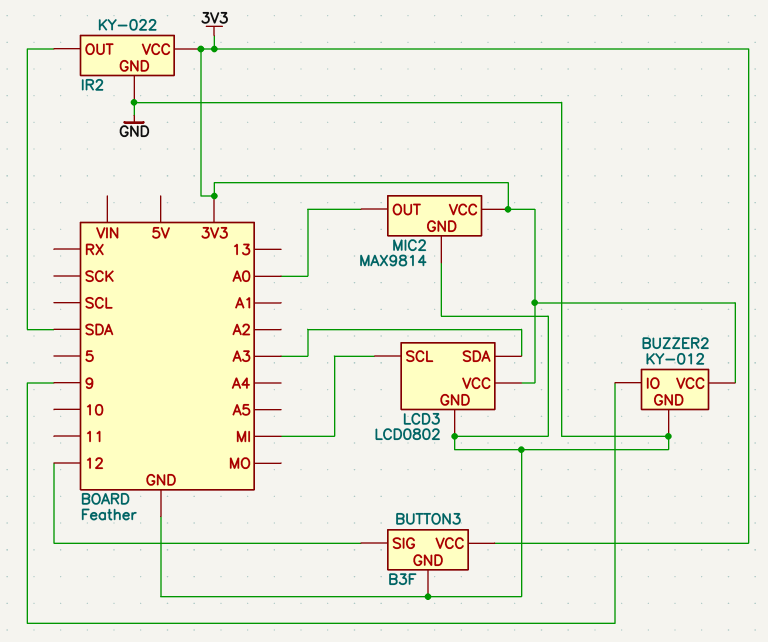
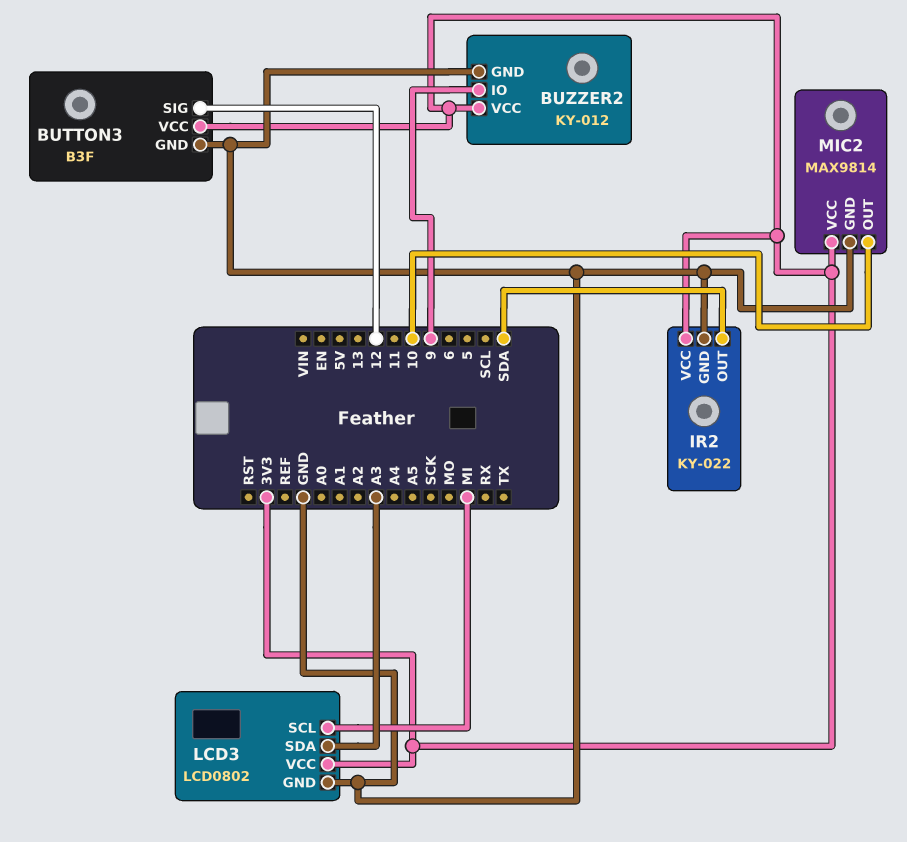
MIC2 pin OUT: A0 -> 10

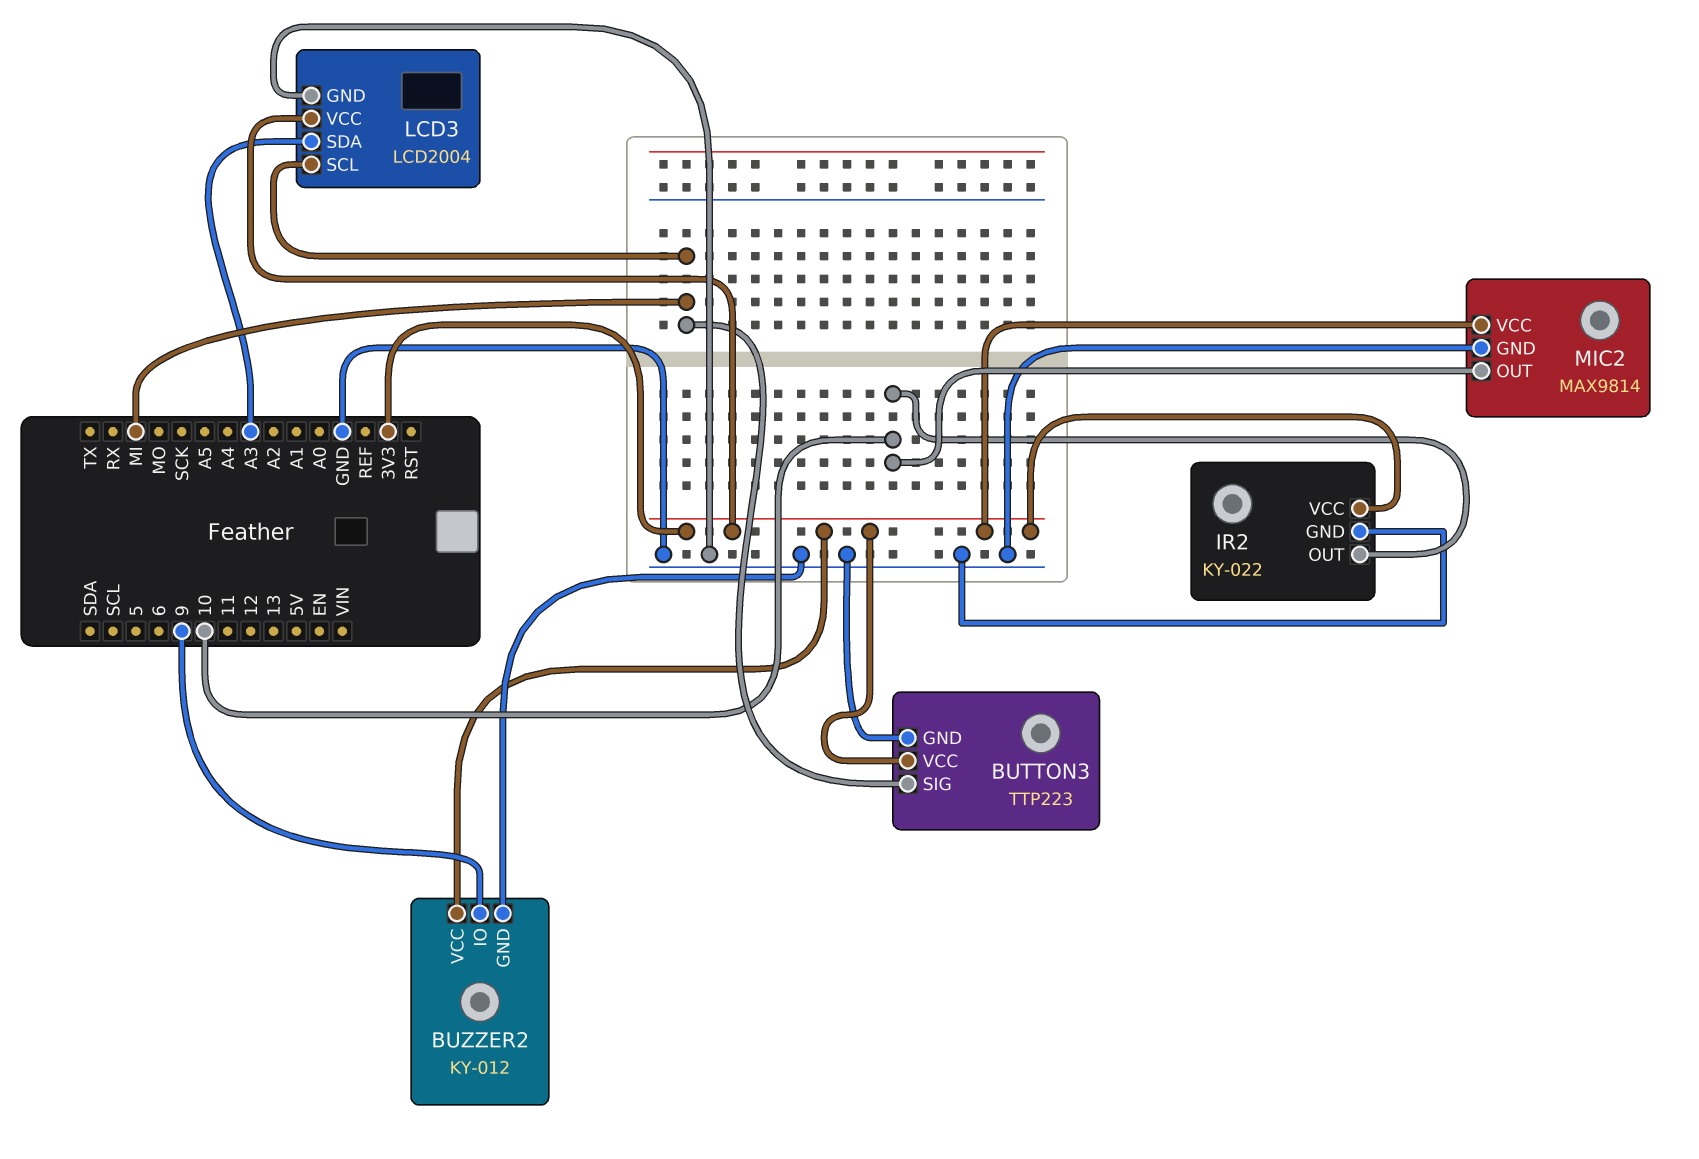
BUTTON3: B3F -> TTP223
BUTTON3 pin SIG: 12 -> MI
IR2 pin OUT: SDA -> 10
LCD3: LCD0802 -> LCD2004

